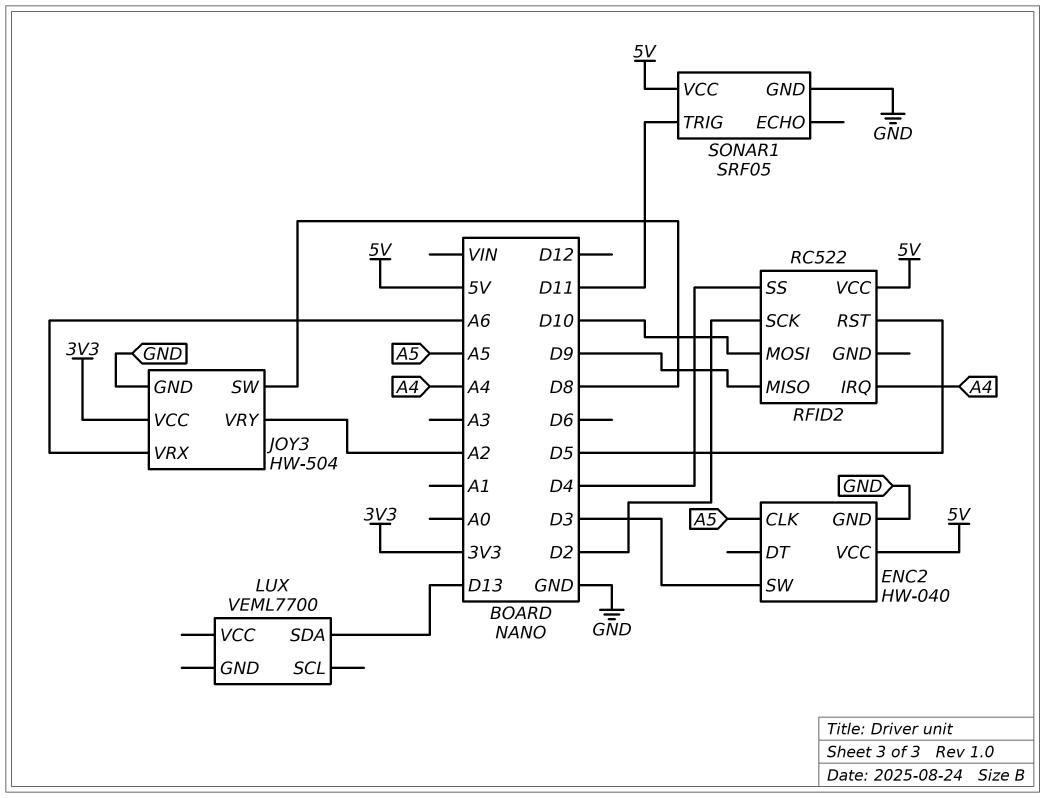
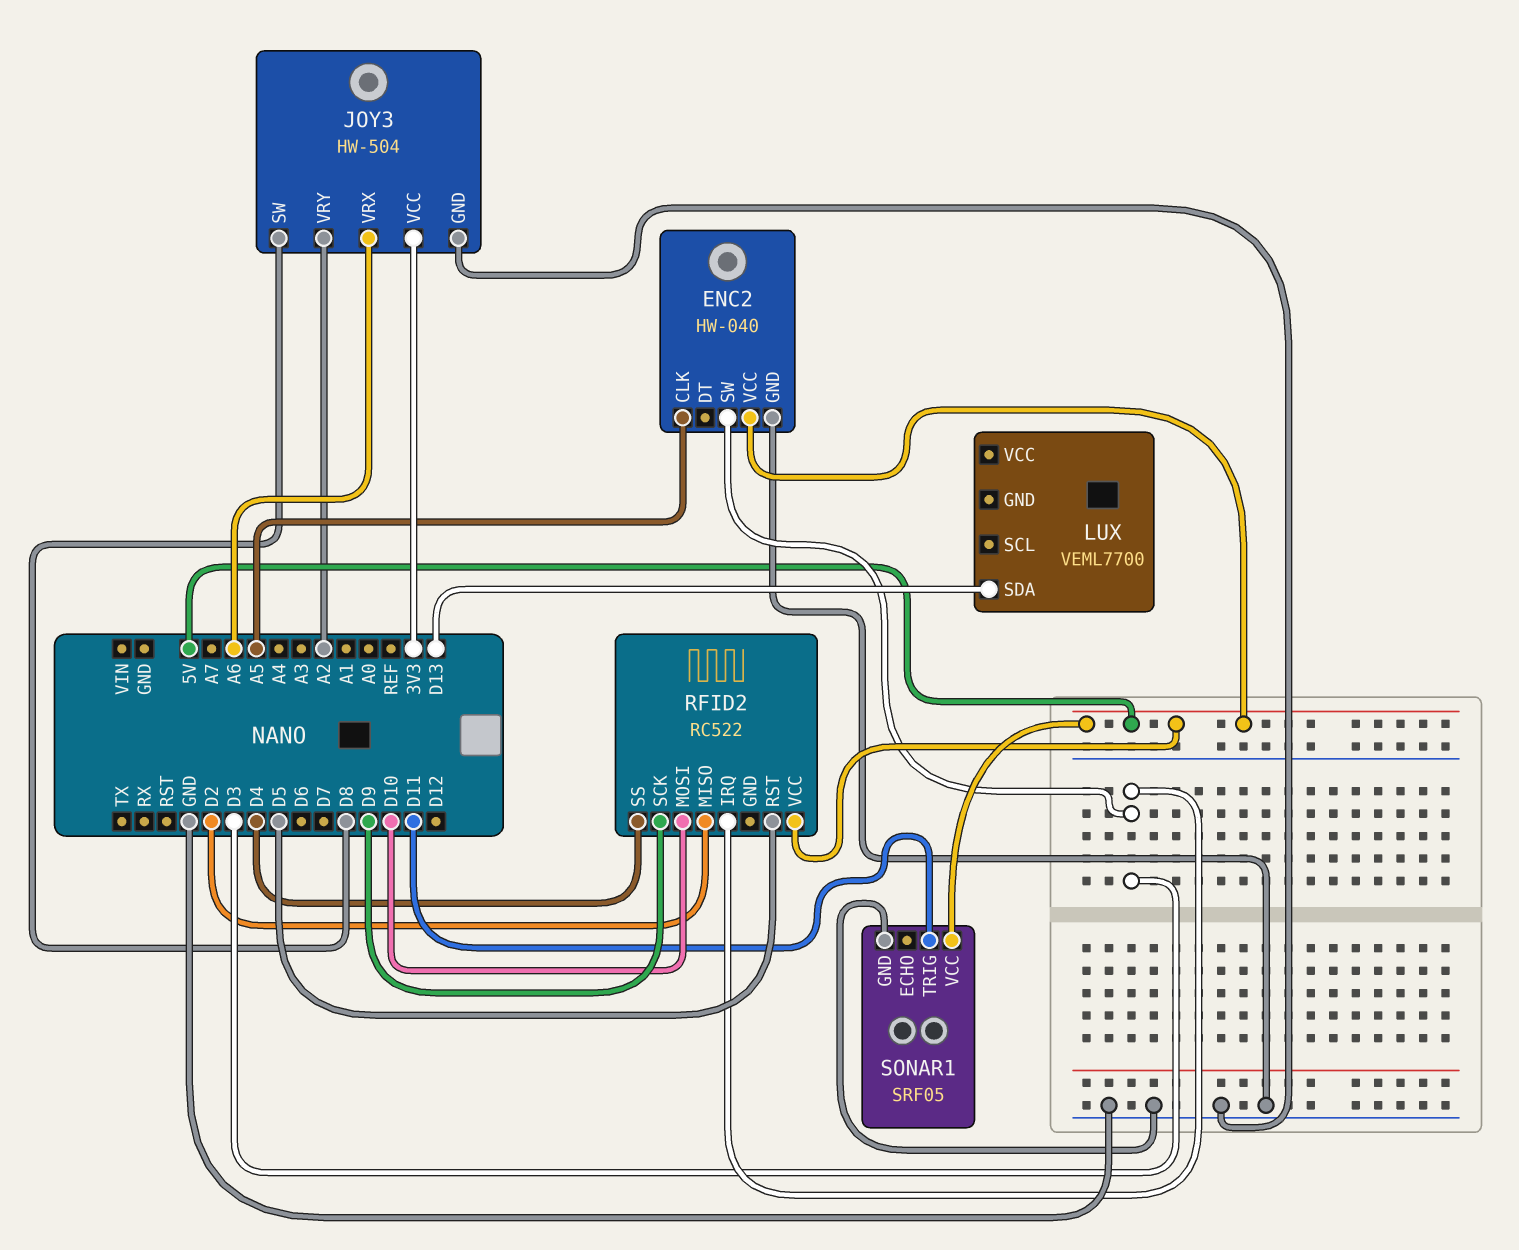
RFID2 pin IRQ: A4 -> D3
RFID2 pin MISO: D9 -> D2
RFID2 pin SCK: D2 -> D9

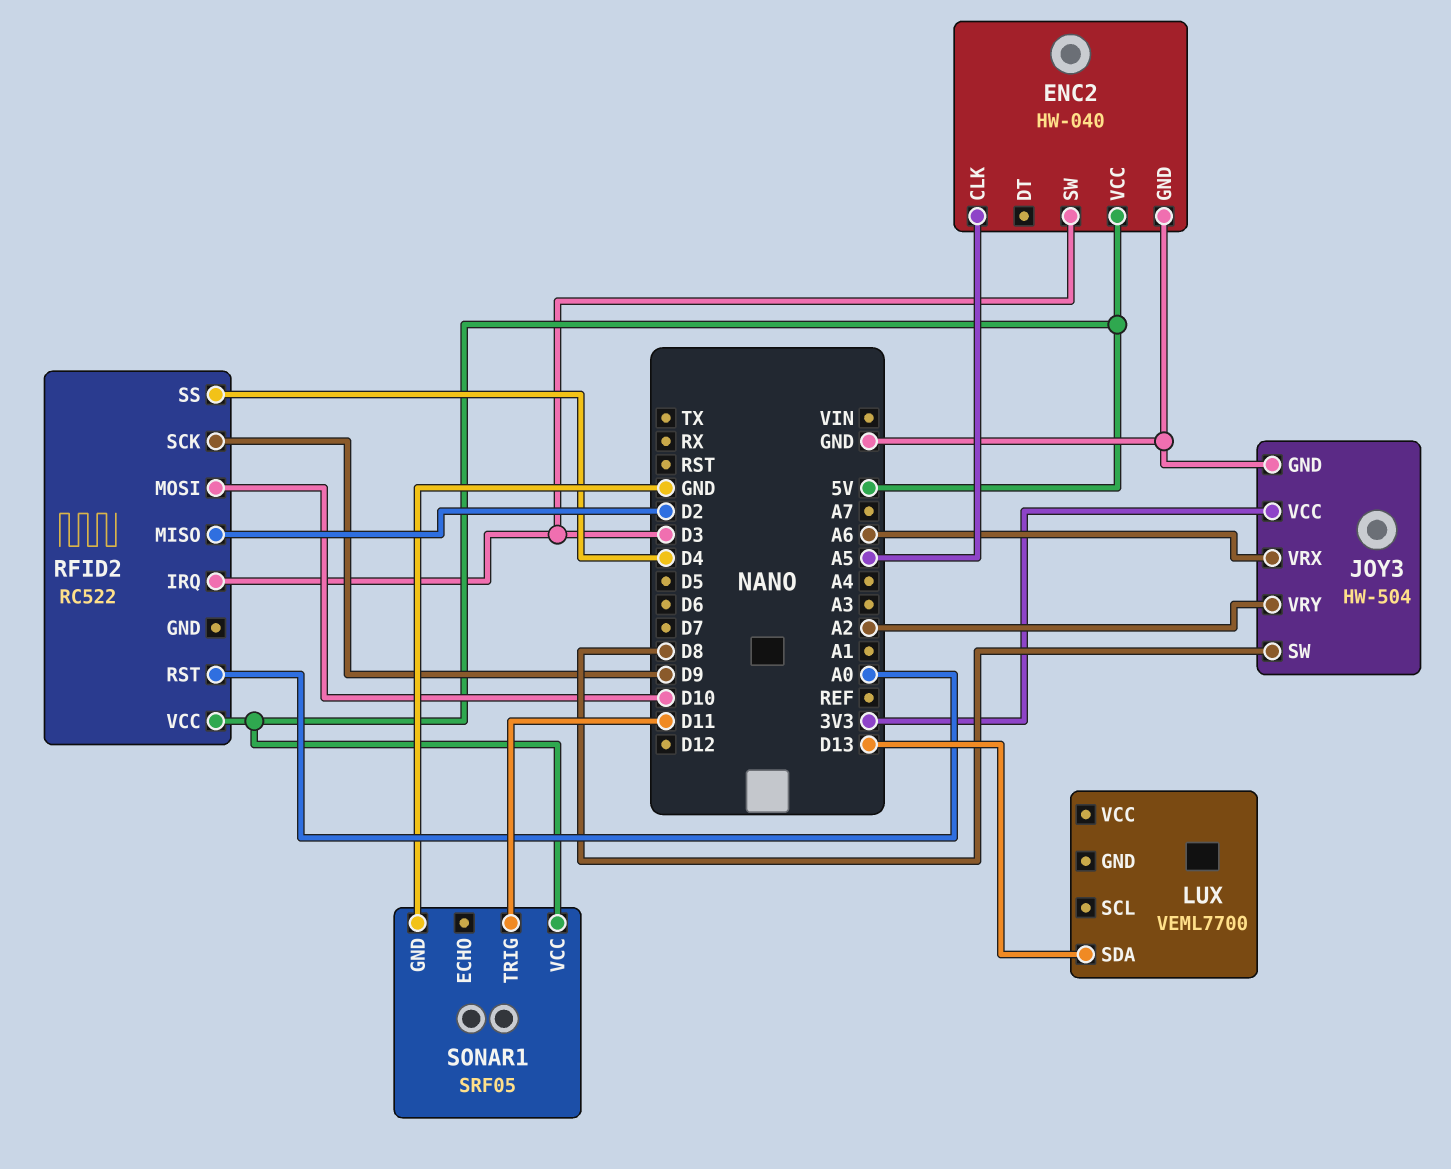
RFID2 pin RST: D5 -> A0

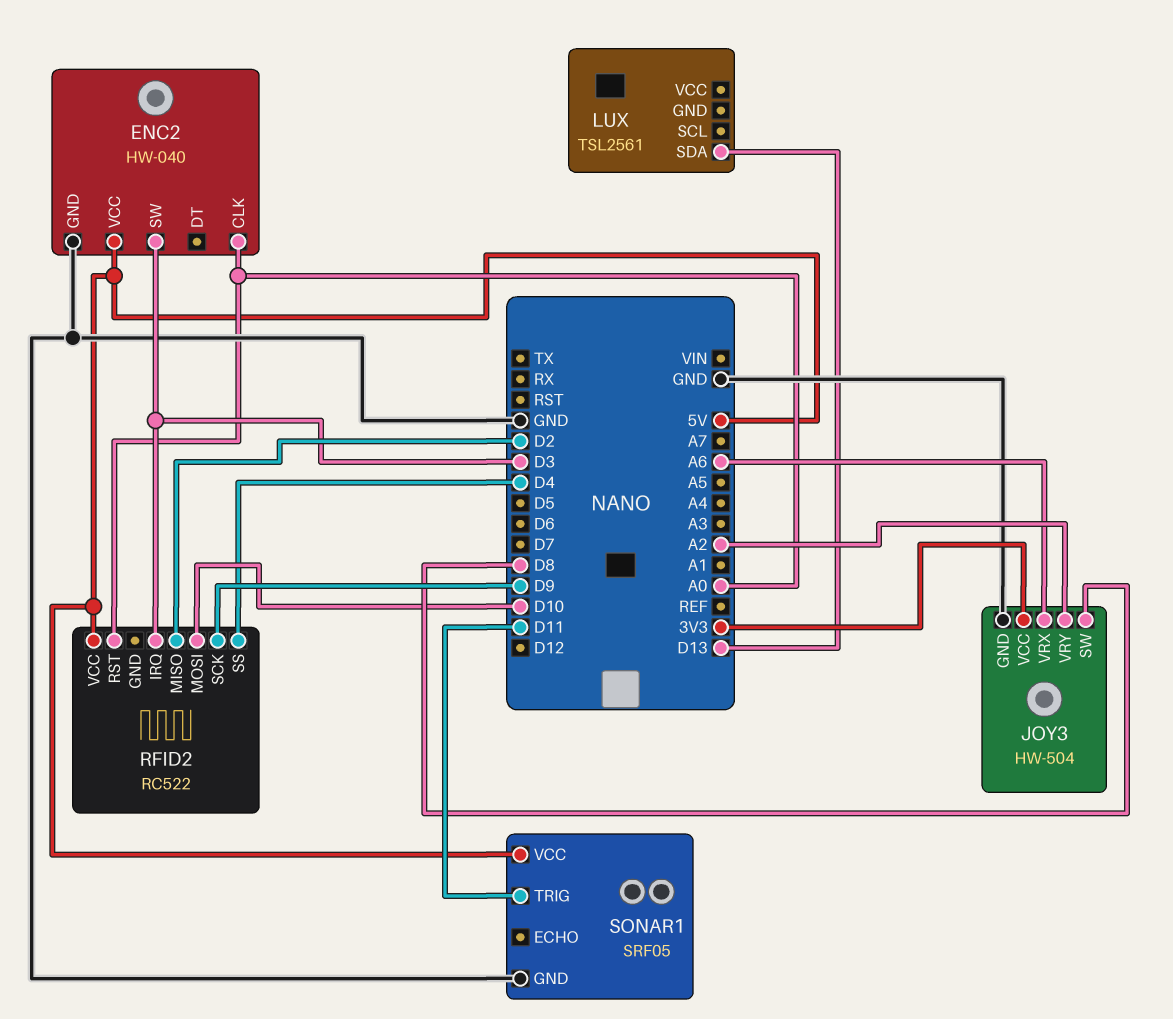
ENC2 pin CLK: A5 -> A0
LUX: VEML7700 -> TSL2561

